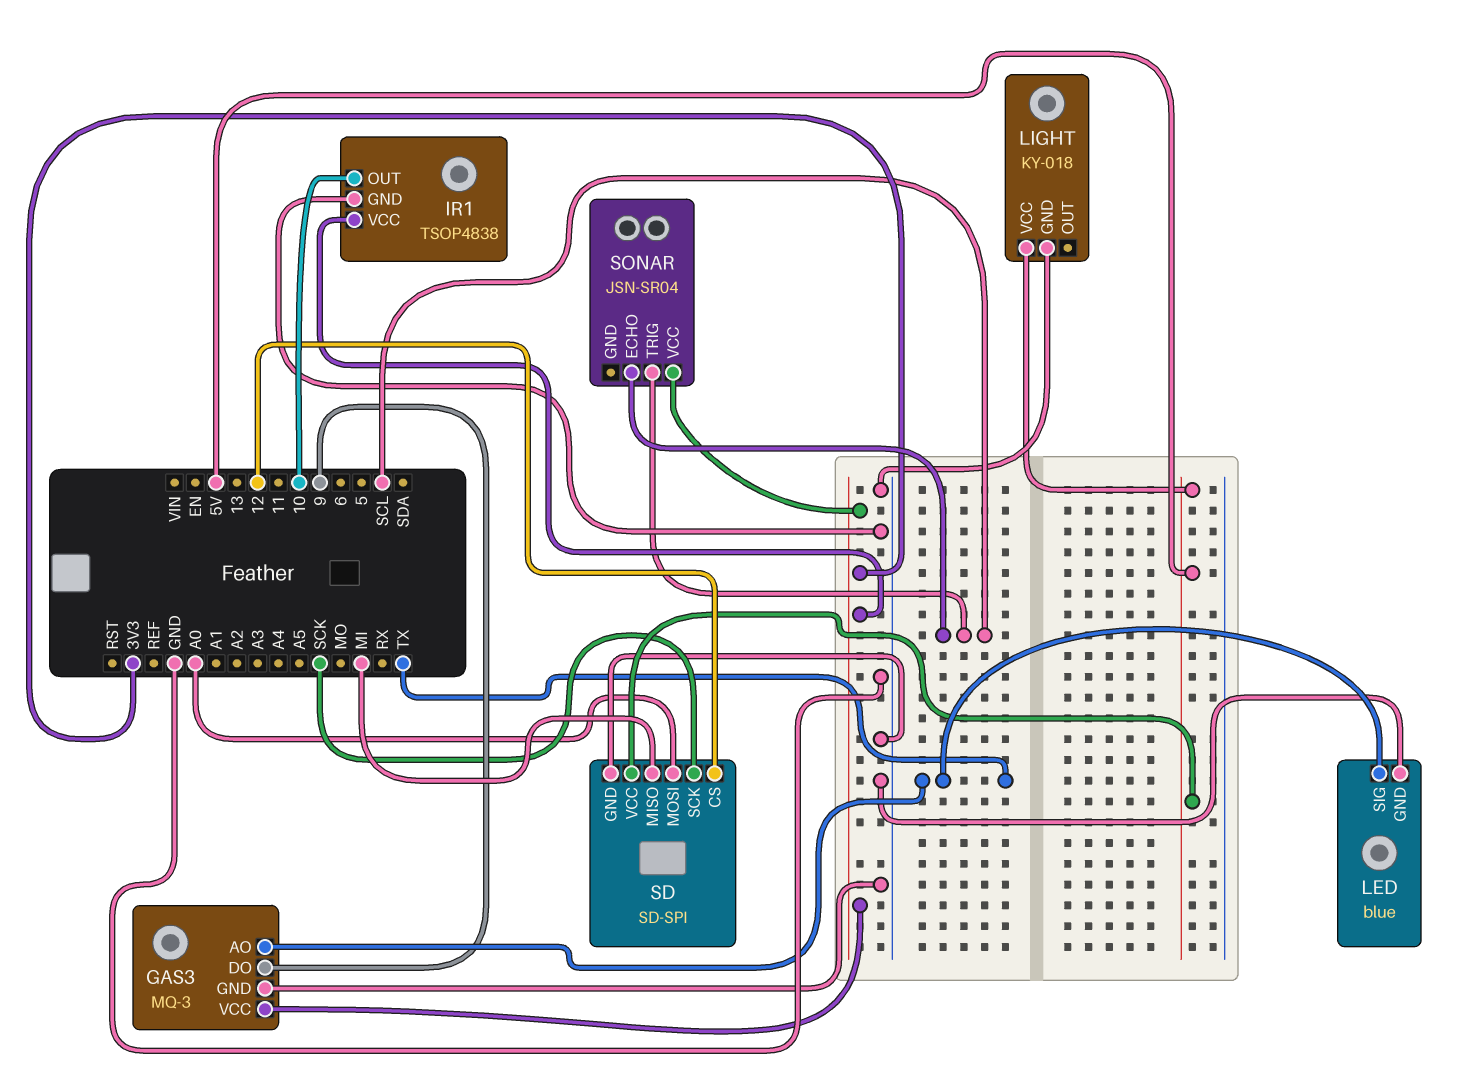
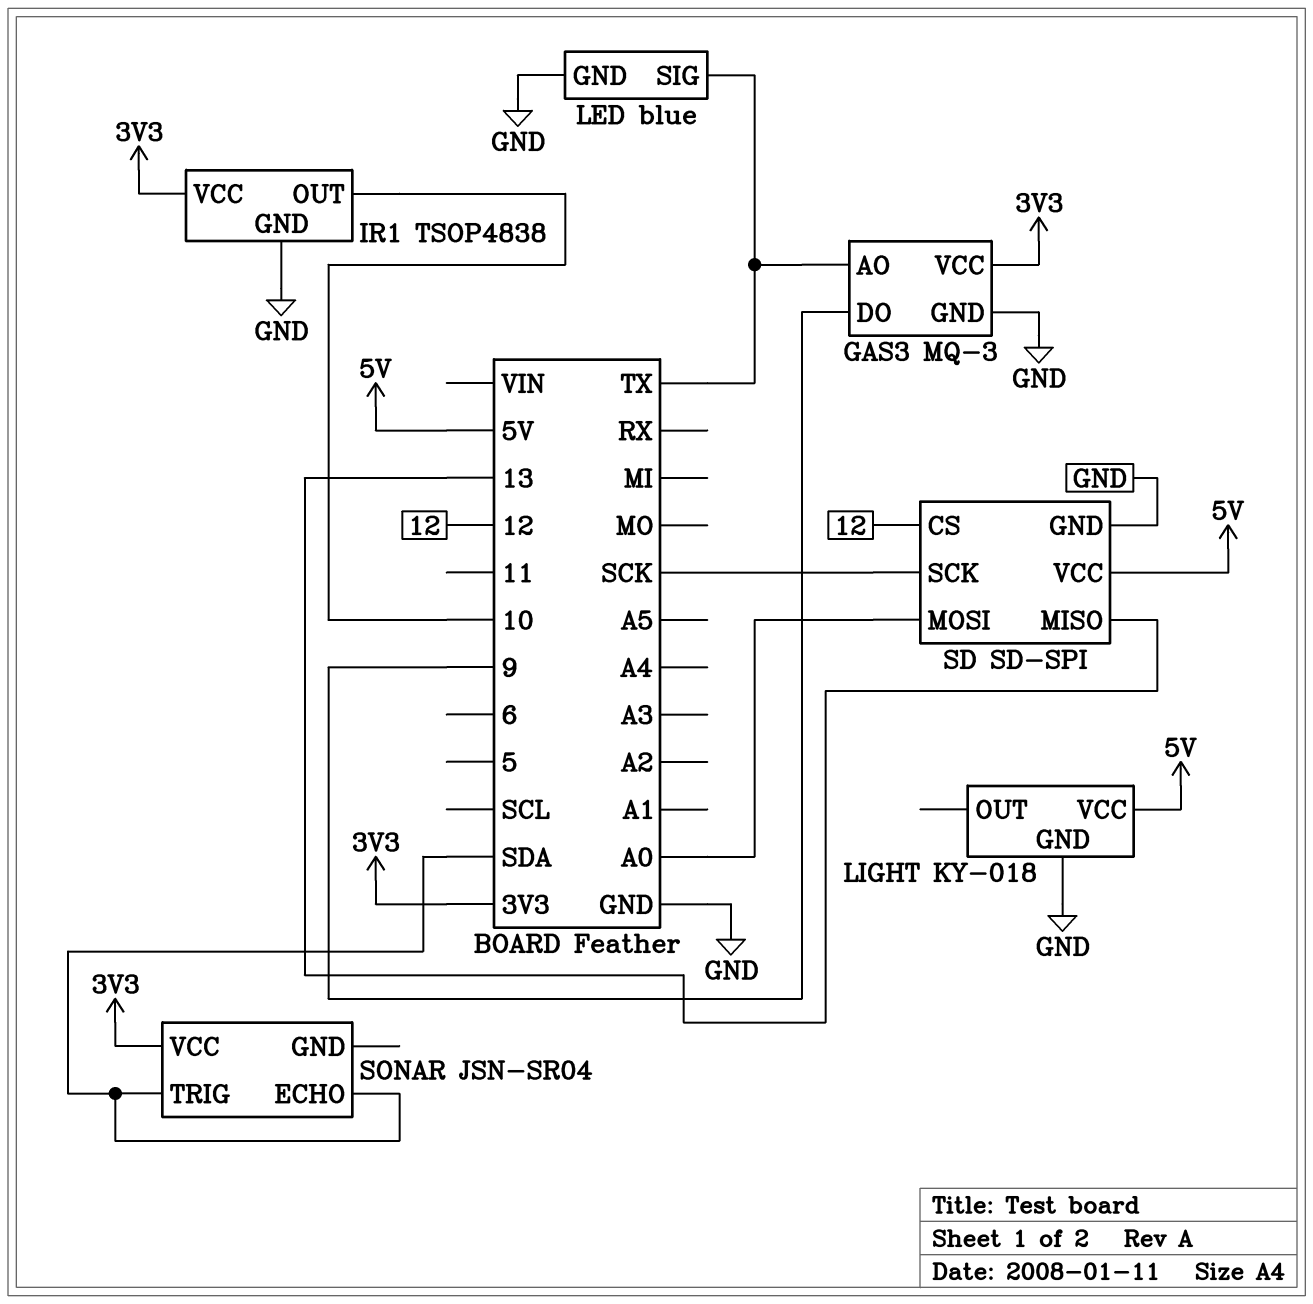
SD pin MISO: MI -> 13
SONAR pin ECHO: SCL -> SDA
SONAR pin TRIG: SCL -> SDA

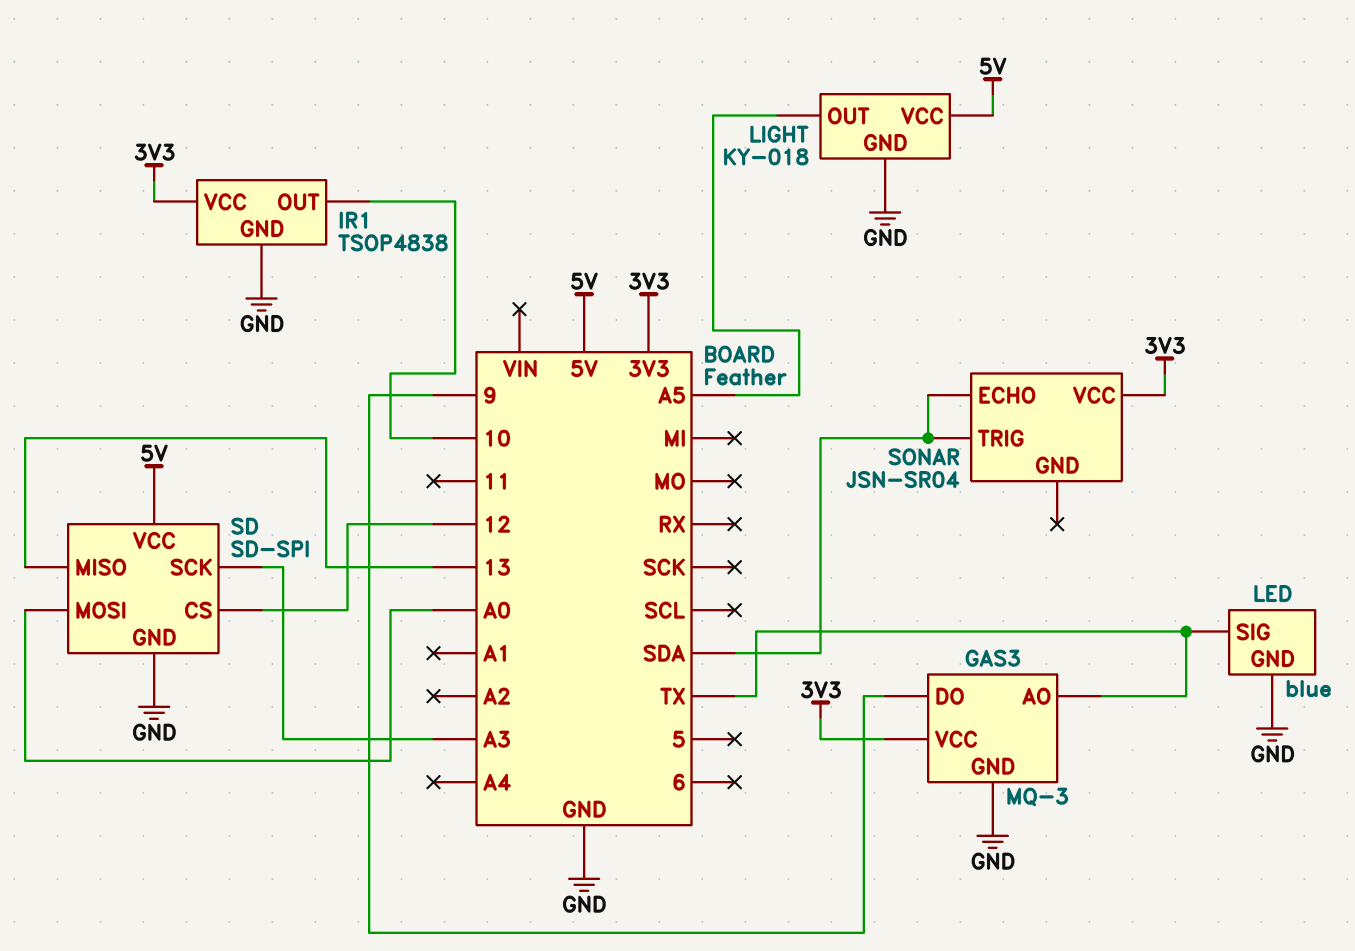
LIGHT pin OUT: none -> A5
SD pin SCK: SCK -> A3

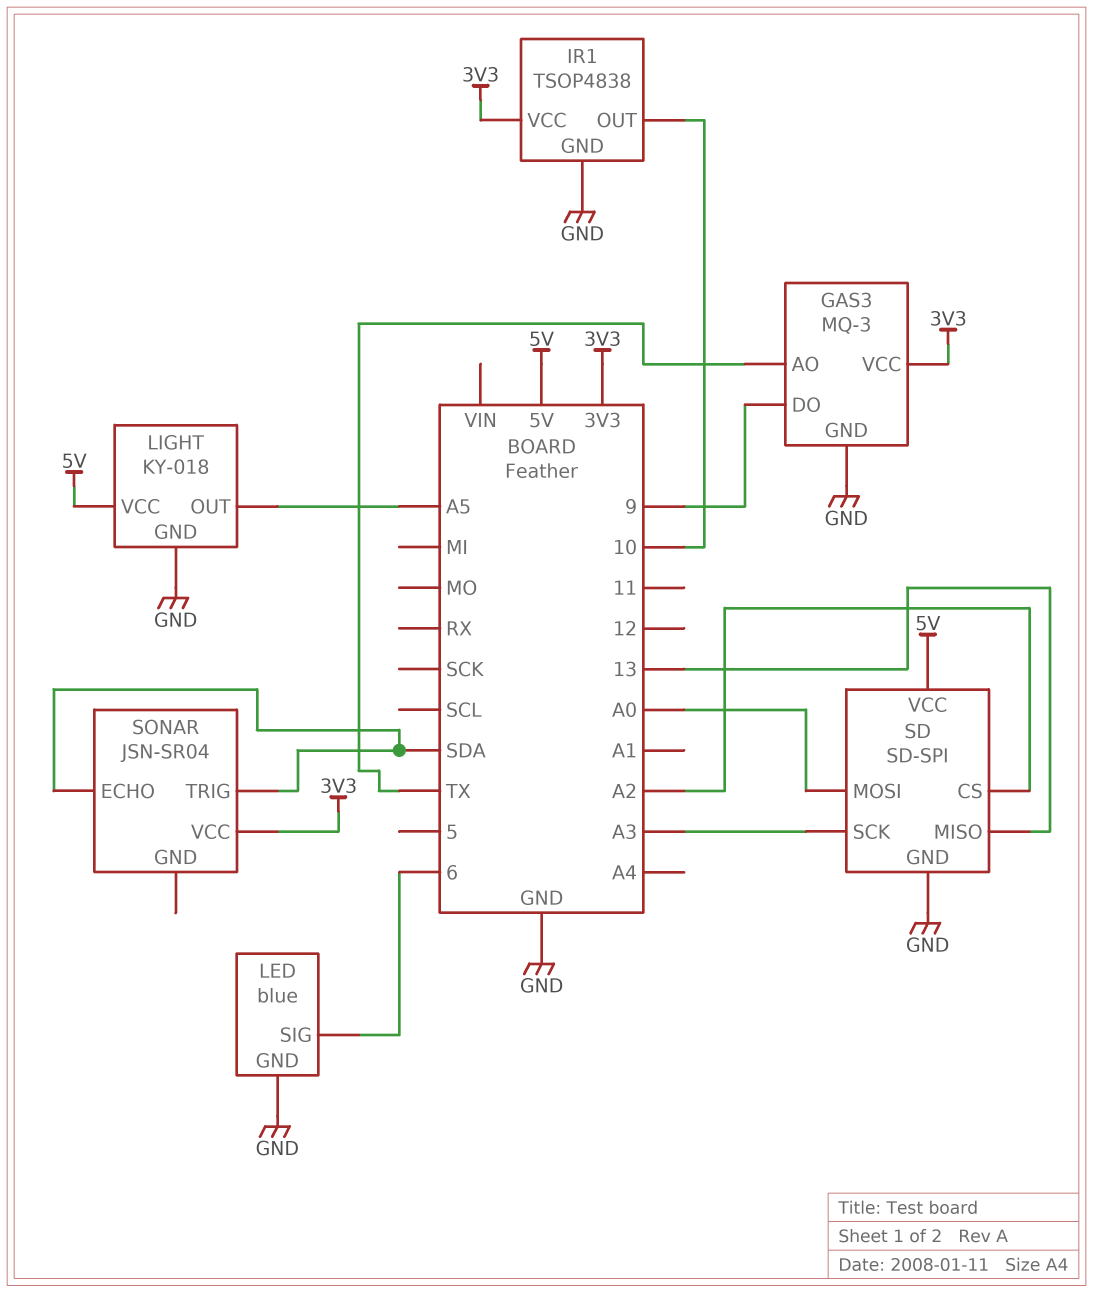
LED pin SIG: TX -> 6
SD pin CS: 12 -> A2

